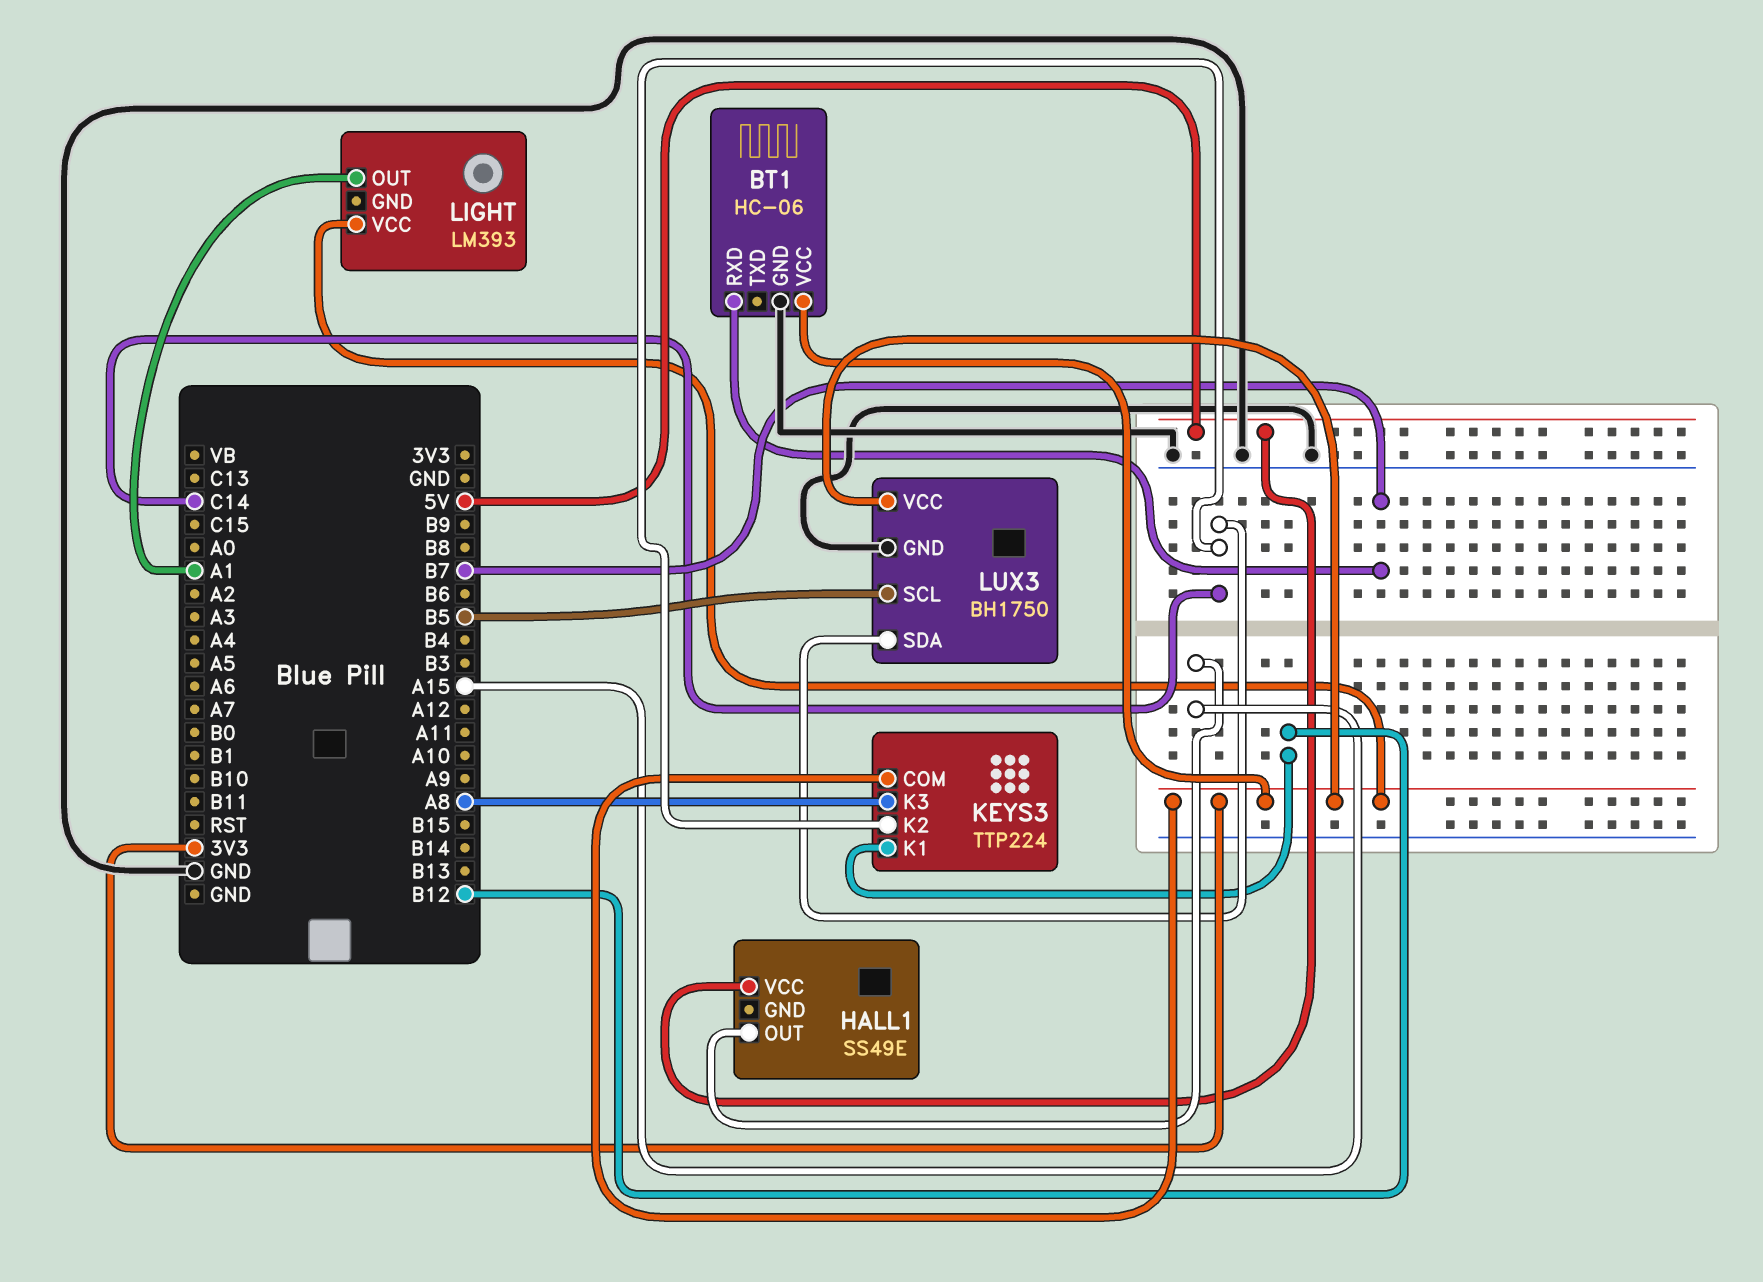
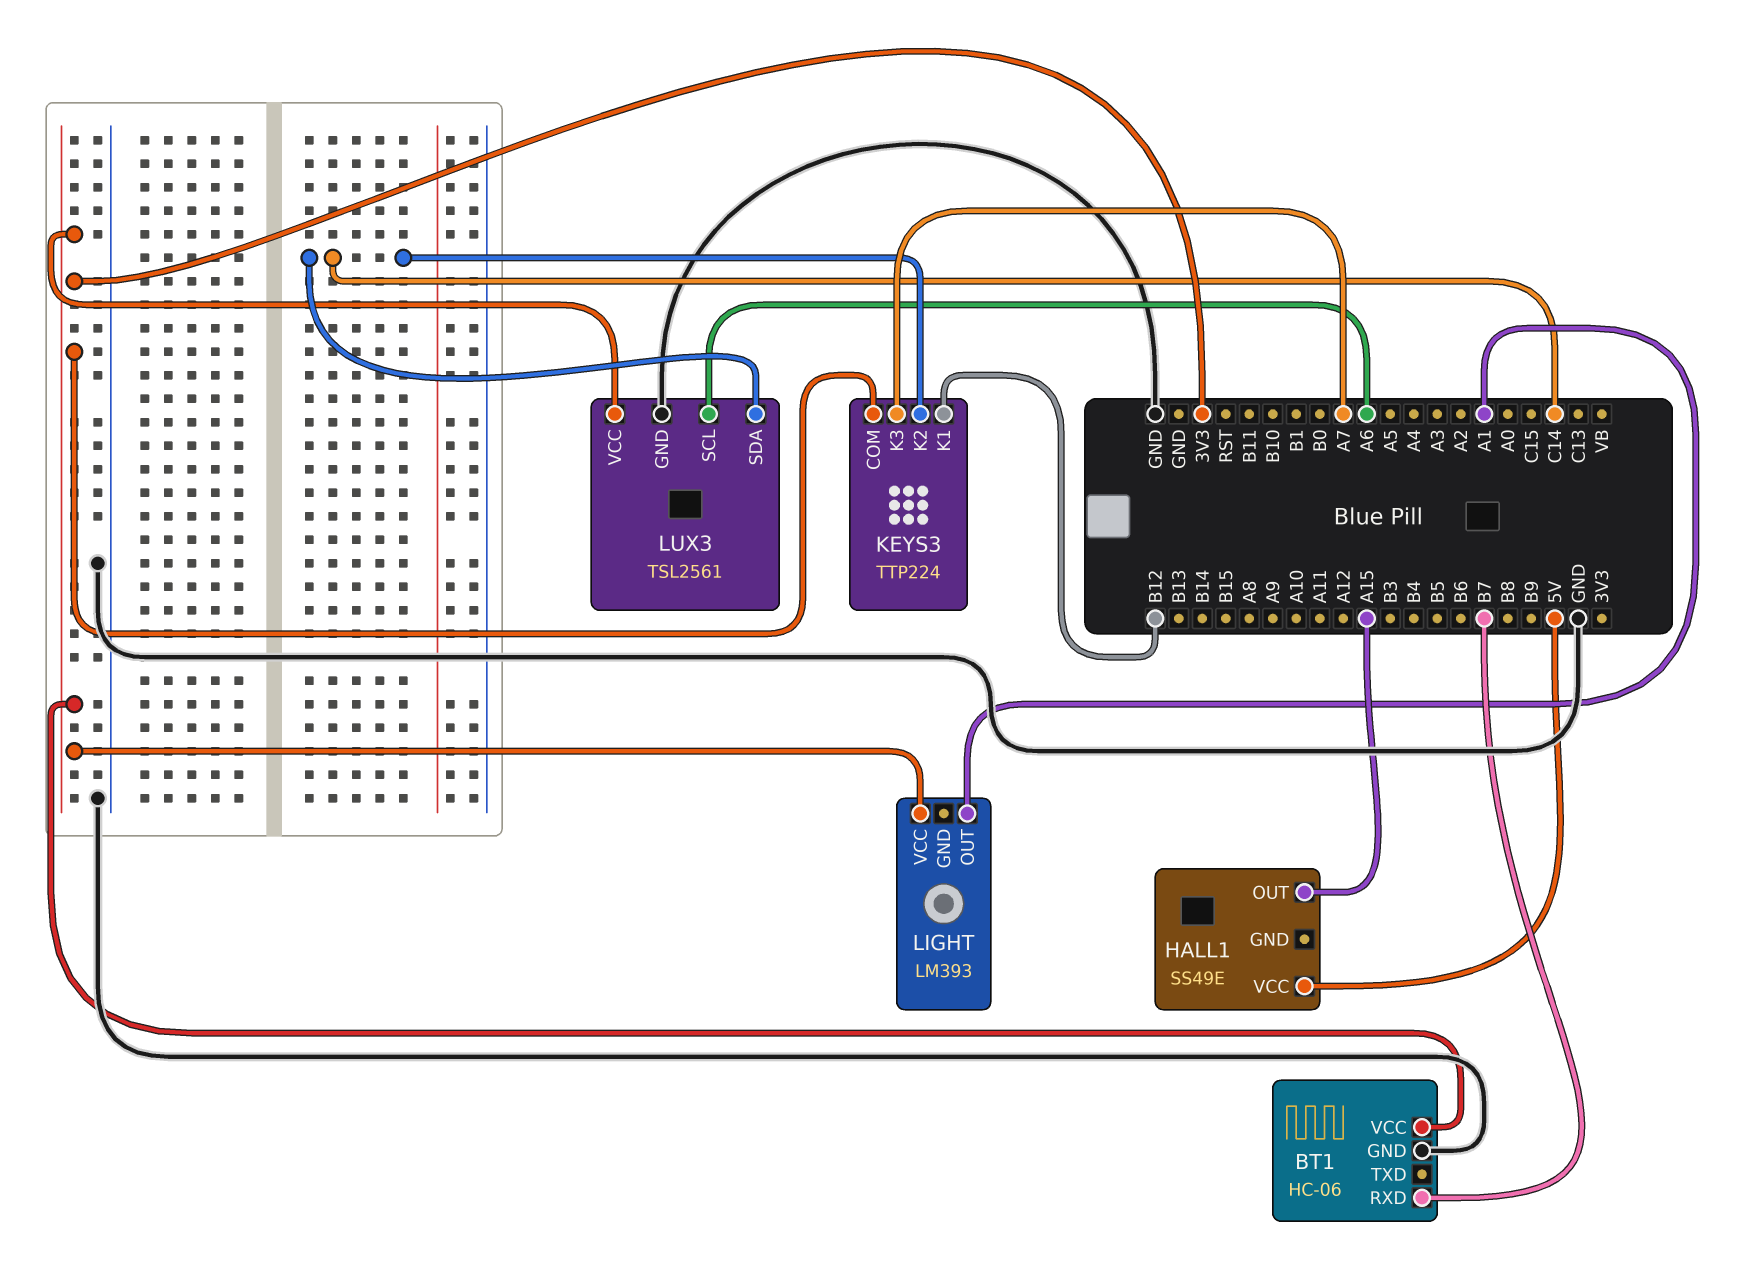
KEYS3 pin K3: A8 -> A7
LUX3: BH1750 -> TSL2561
LUX3 pin SCL: B5 -> A6

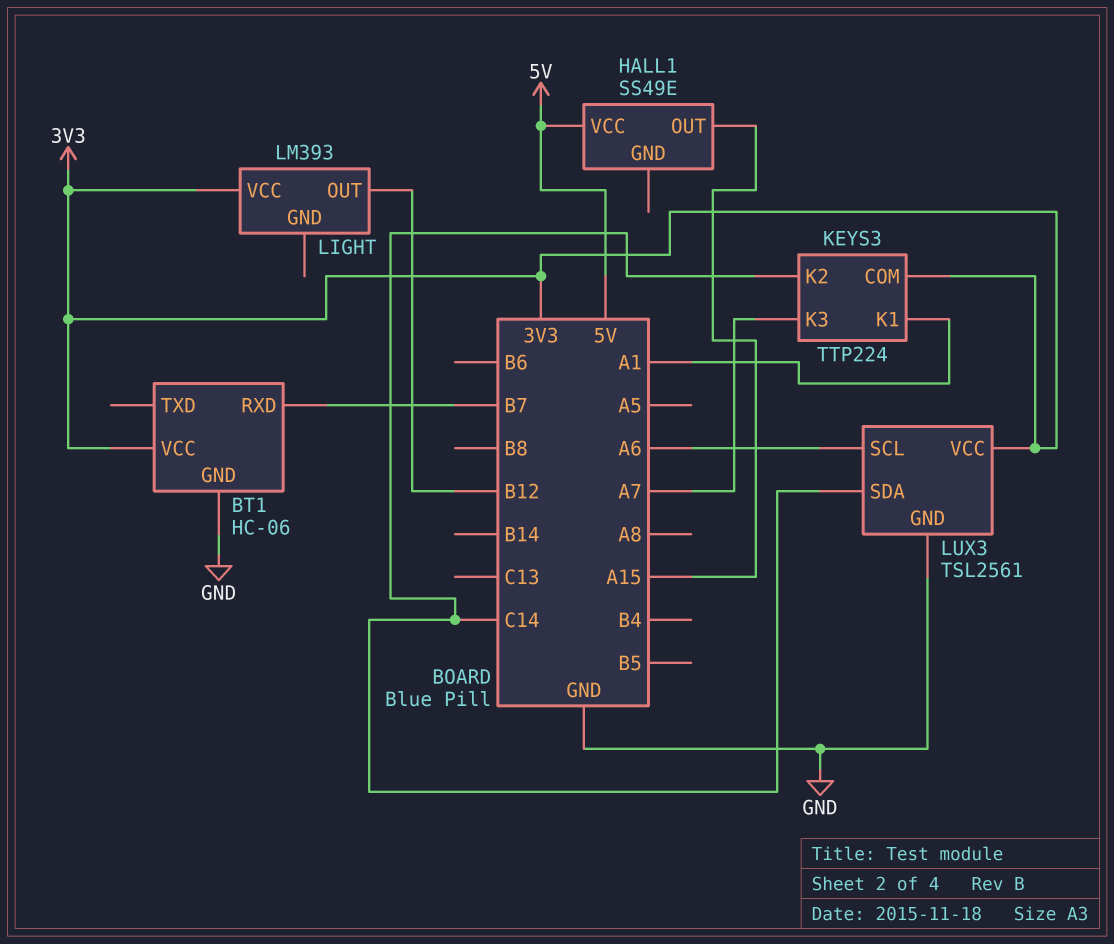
KEYS3 pin K1: B12 -> A1
LIGHT pin OUT: A1 -> B12

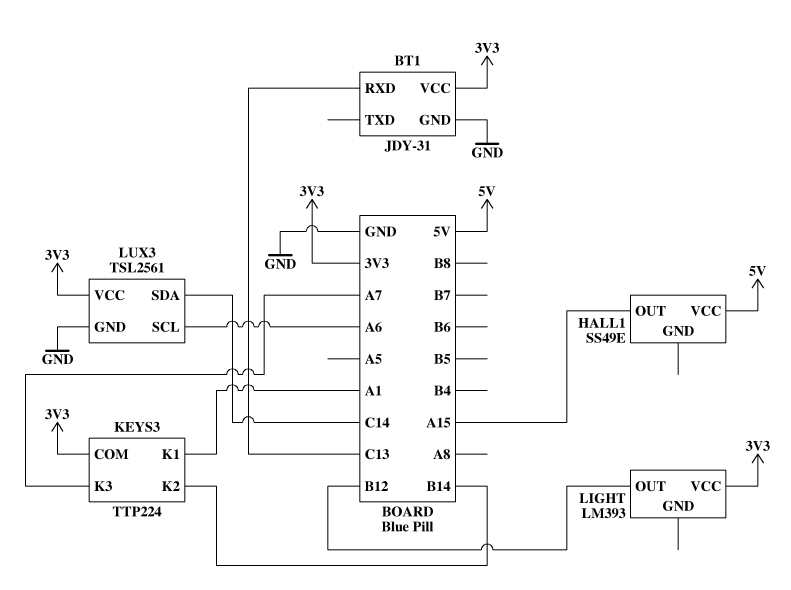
BT1: HC-06 -> JDY-31
BT1 pin RXD: B7 -> C13
KEYS3 pin K2: C14 -> B14

